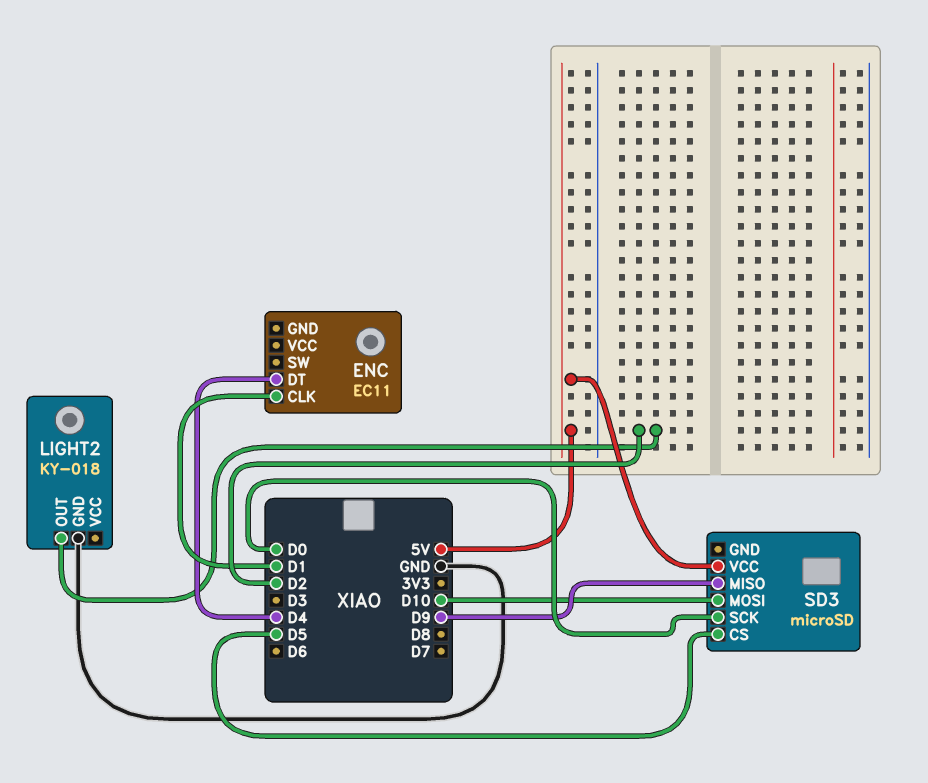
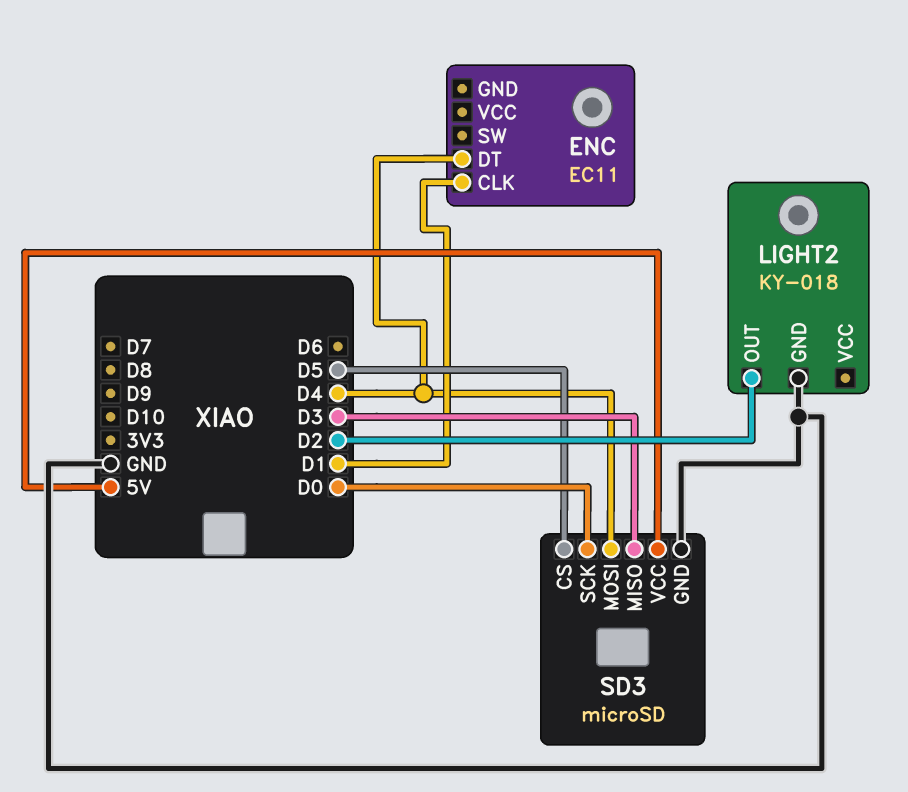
SD3 pin GND: none -> GND
SD3 pin MISO: D9 -> D3
SD3 pin MOSI: D10 -> D4

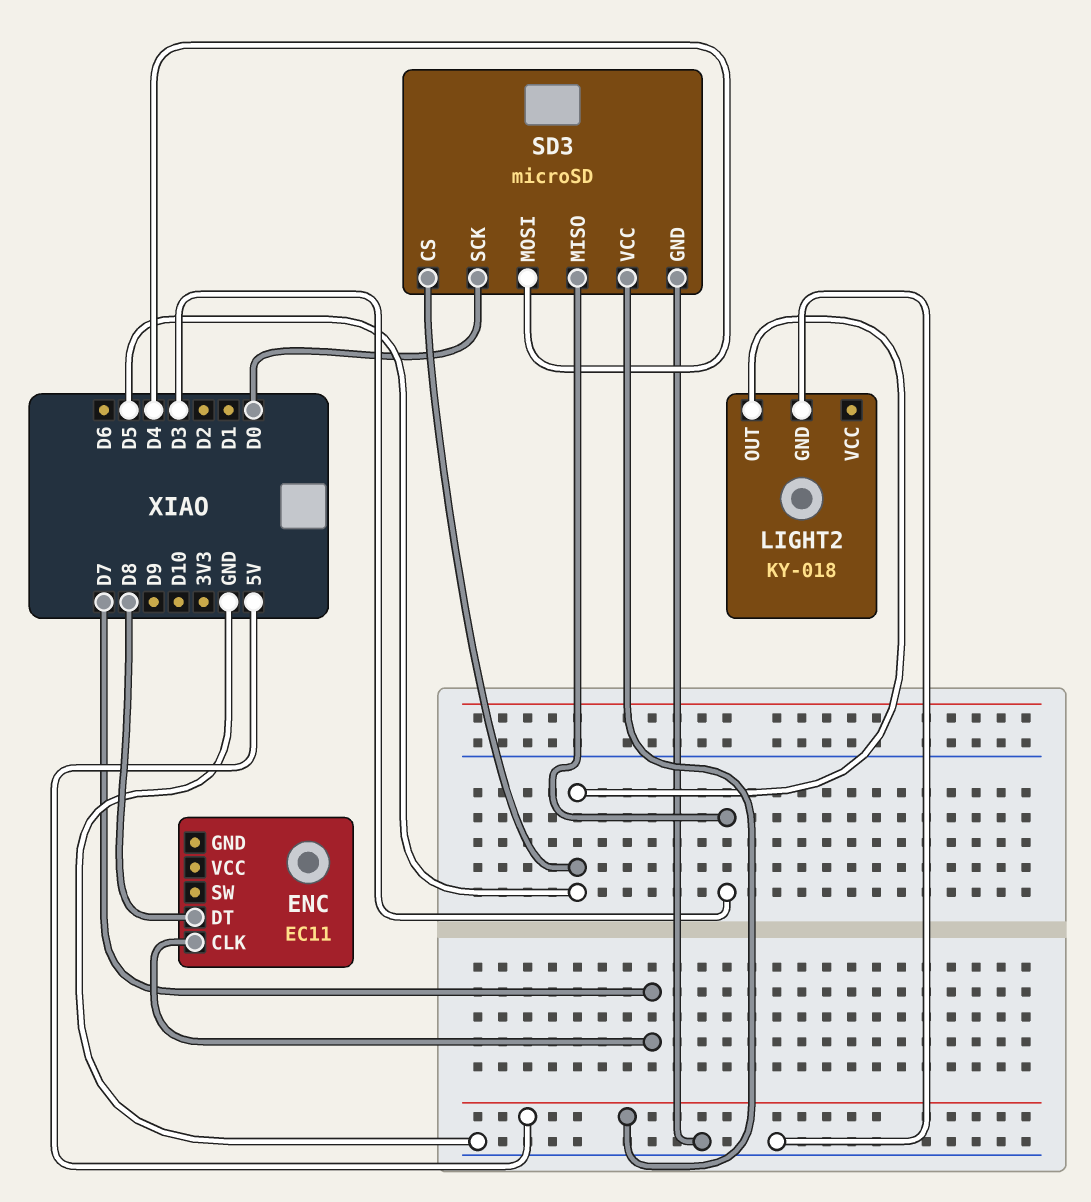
ENC pin CLK: D1 -> D7
ENC pin DT: D4 -> D8
LIGHT2 pin OUT: D2 -> D5

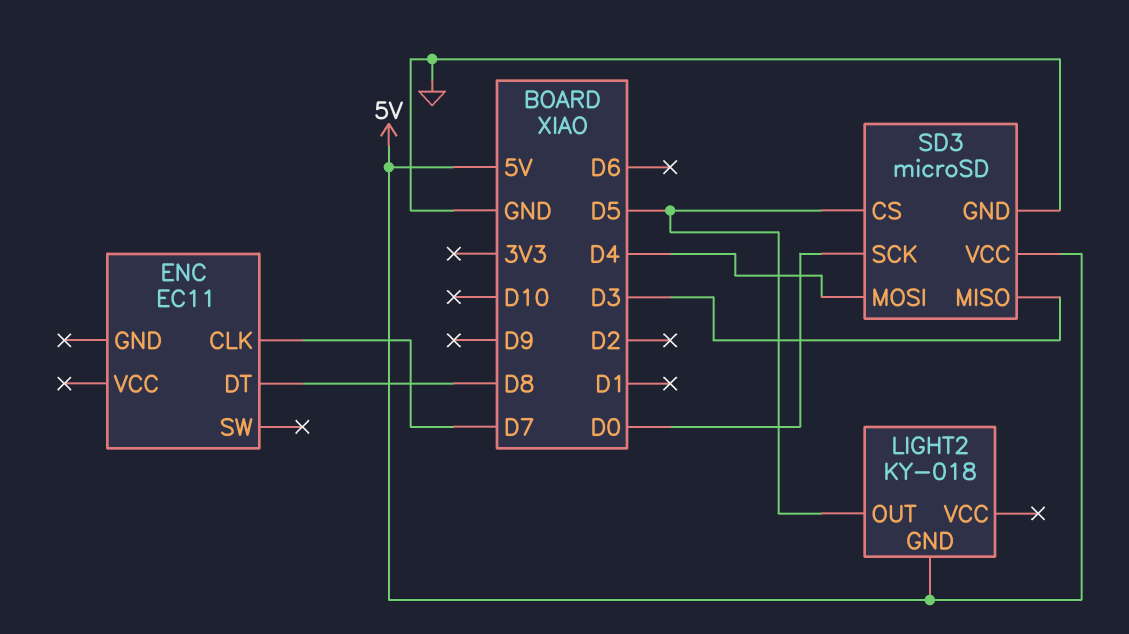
LIGHT2 pin GND: GND -> 5V

